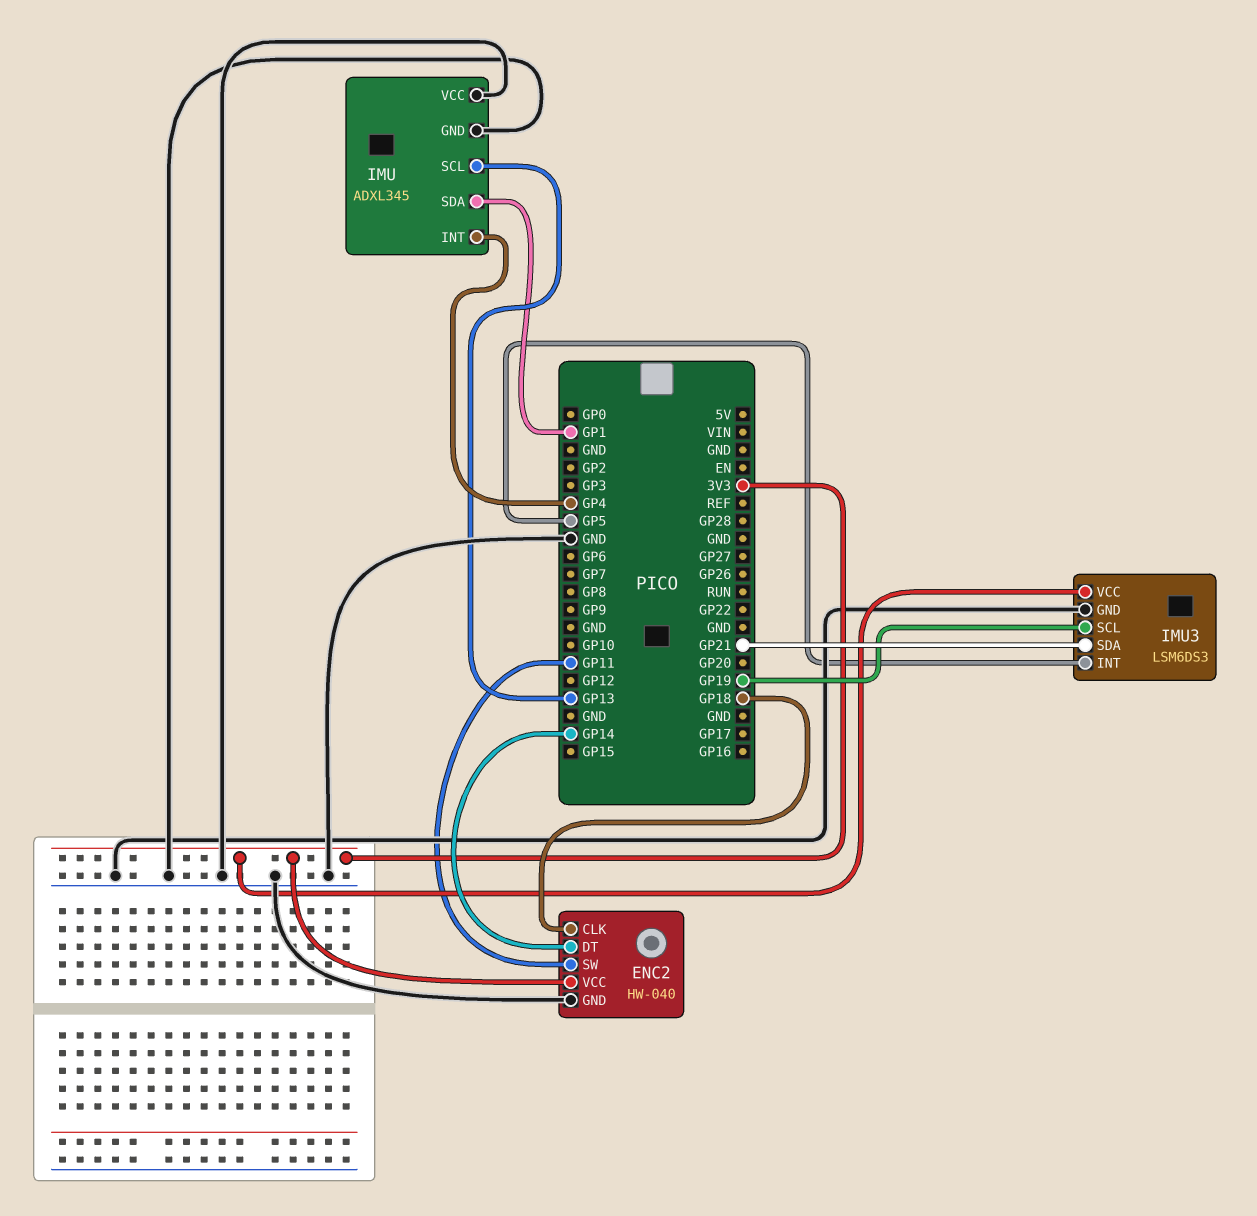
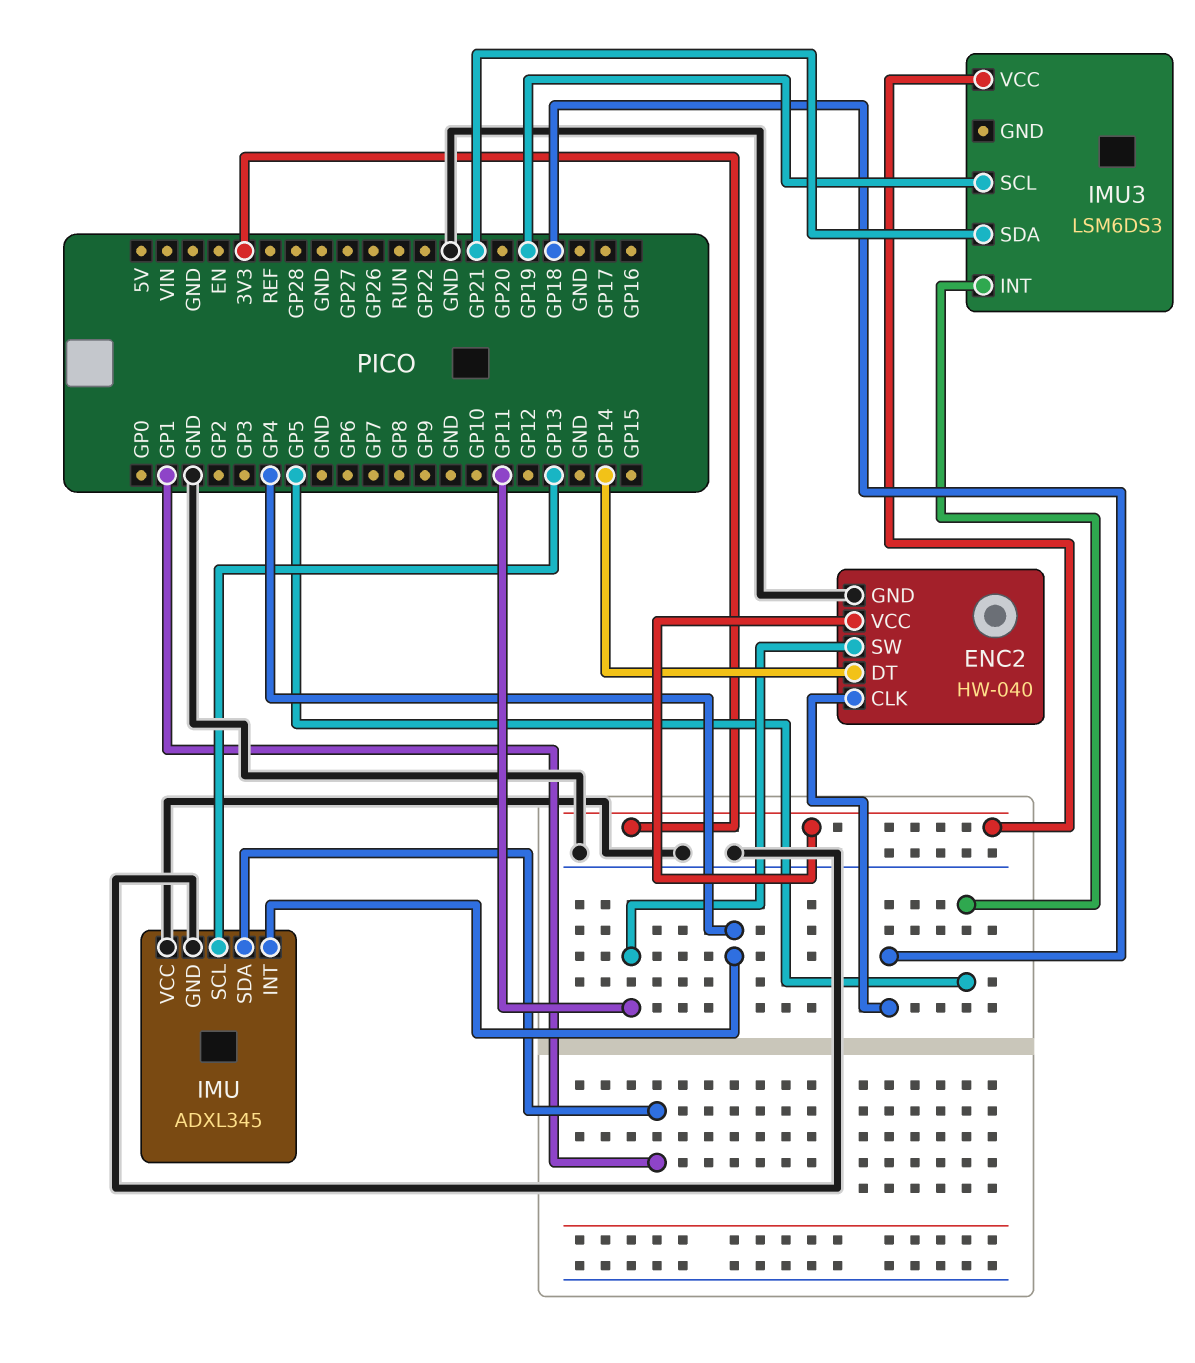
IMU3 pin GND: GND -> none

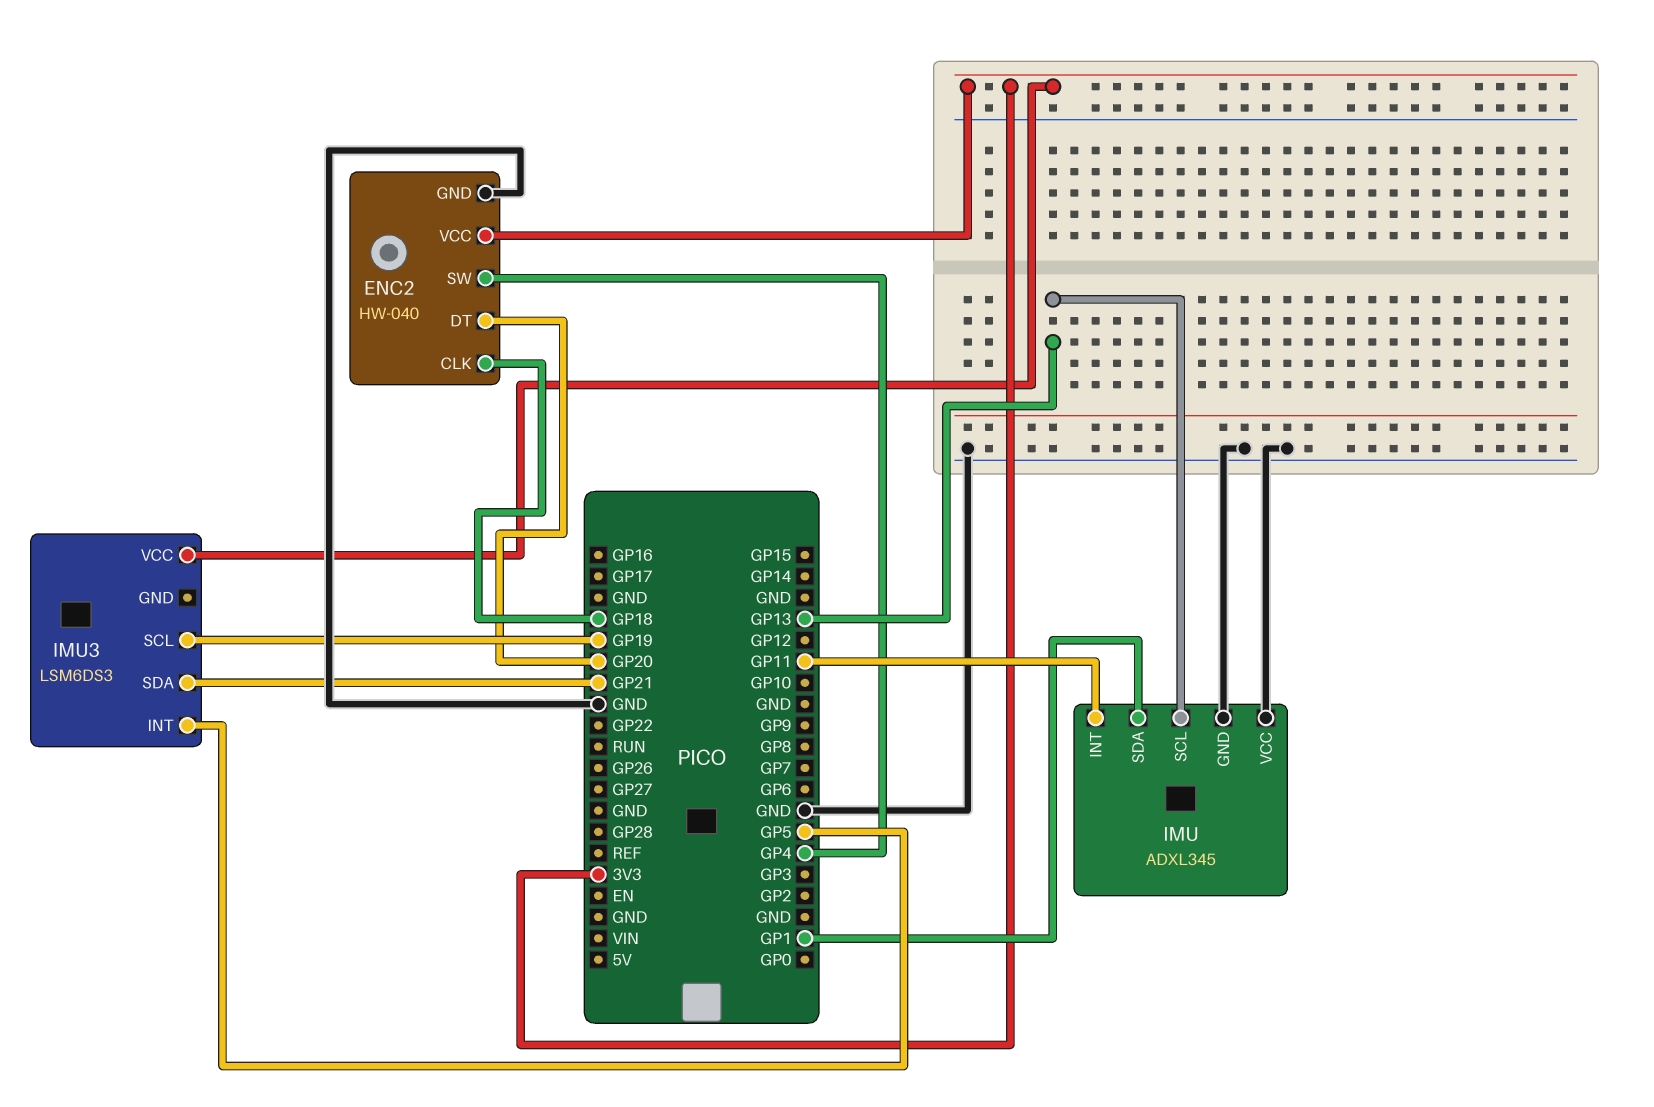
ENC2 pin DT: GP14 -> GP20
ENC2 pin SW: GP11 -> GP4
IMU pin INT: GP4 -> GP11

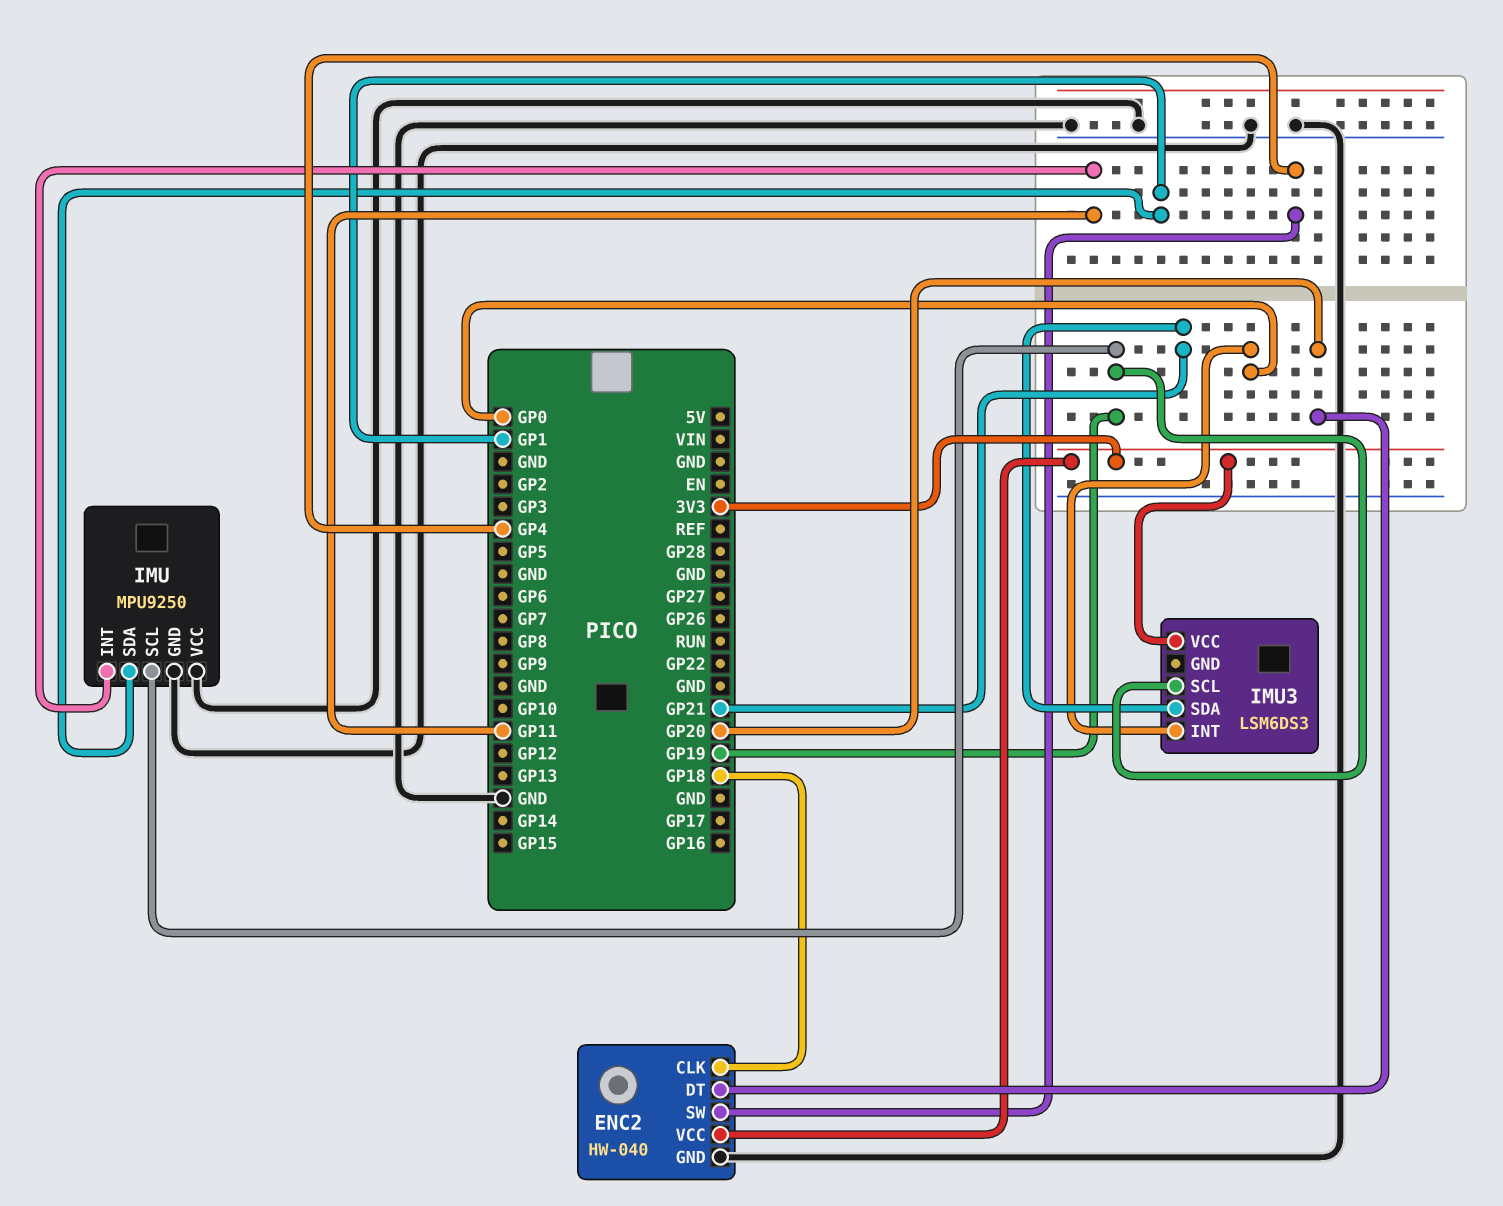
IMU: ADXL345 -> MPU9250
IMU pin SCL: GP13 -> GP19
IMU3 pin INT: GP5 -> GP0

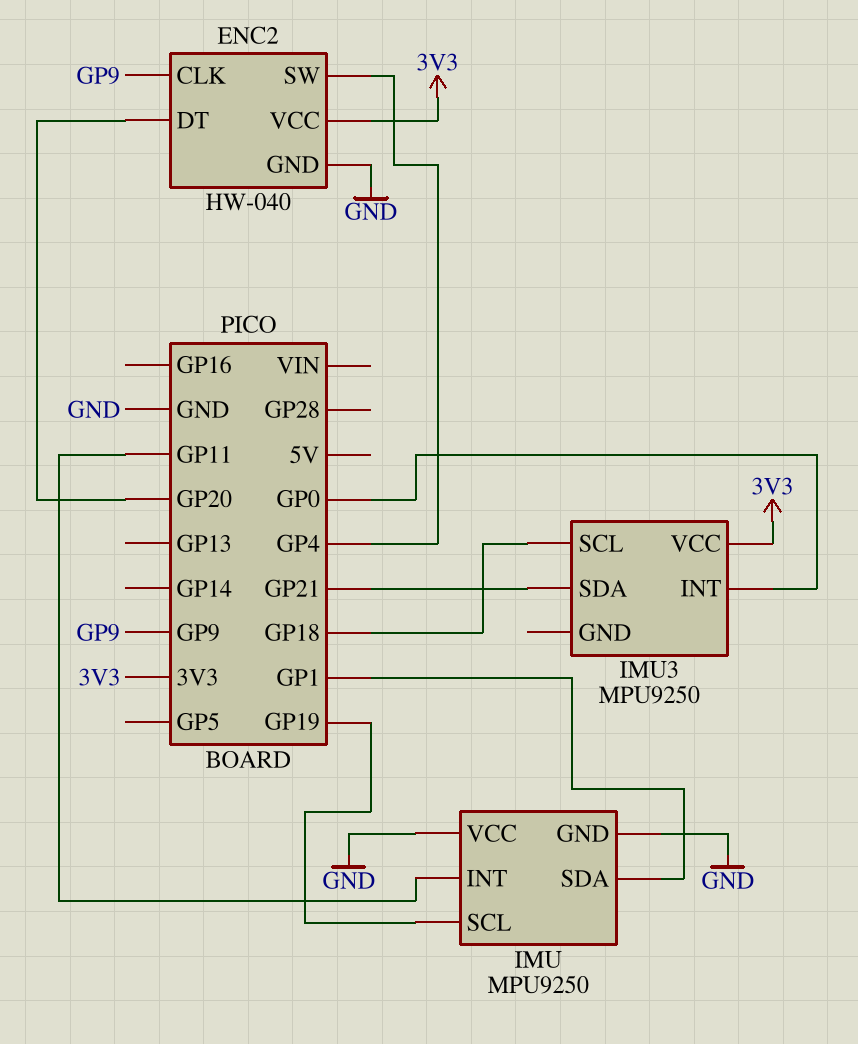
ENC2 pin CLK: GP18 -> GP9
IMU3: LSM6DS3 -> MPU9250
IMU3 pin SCL: GP19 -> GP18

